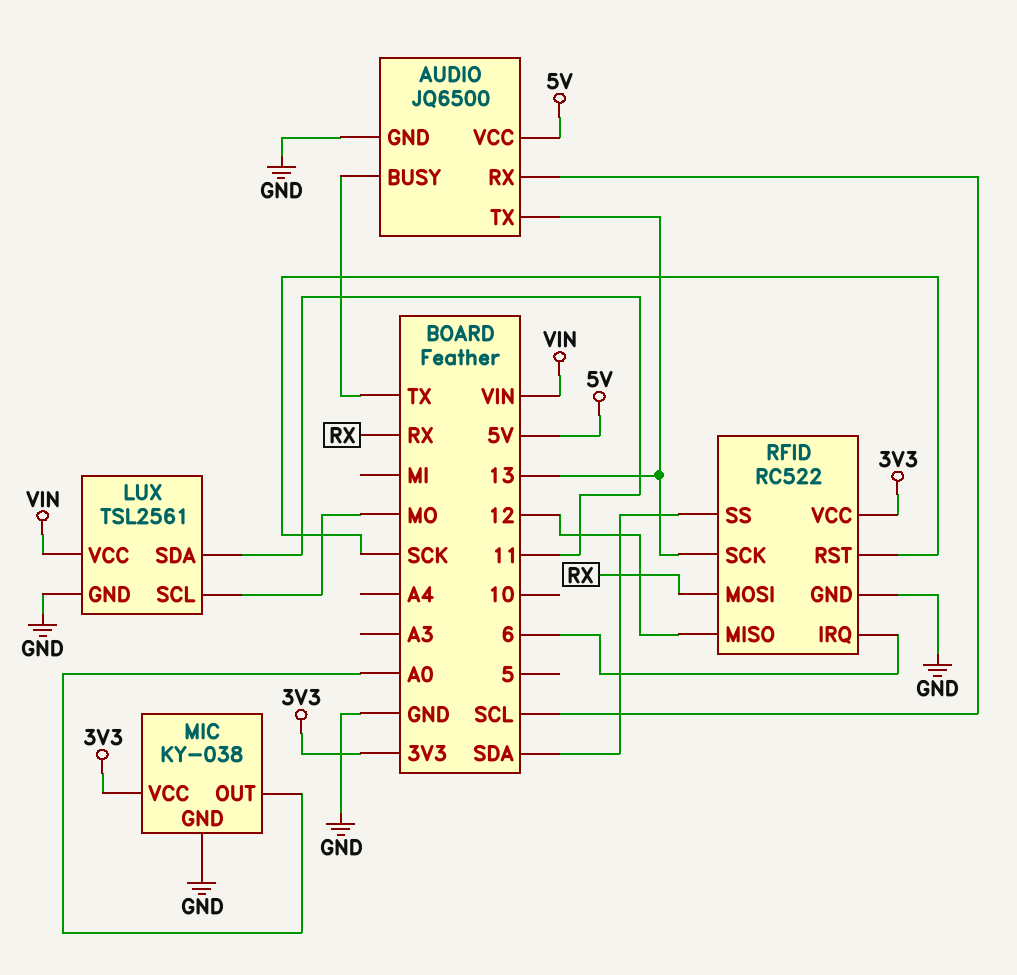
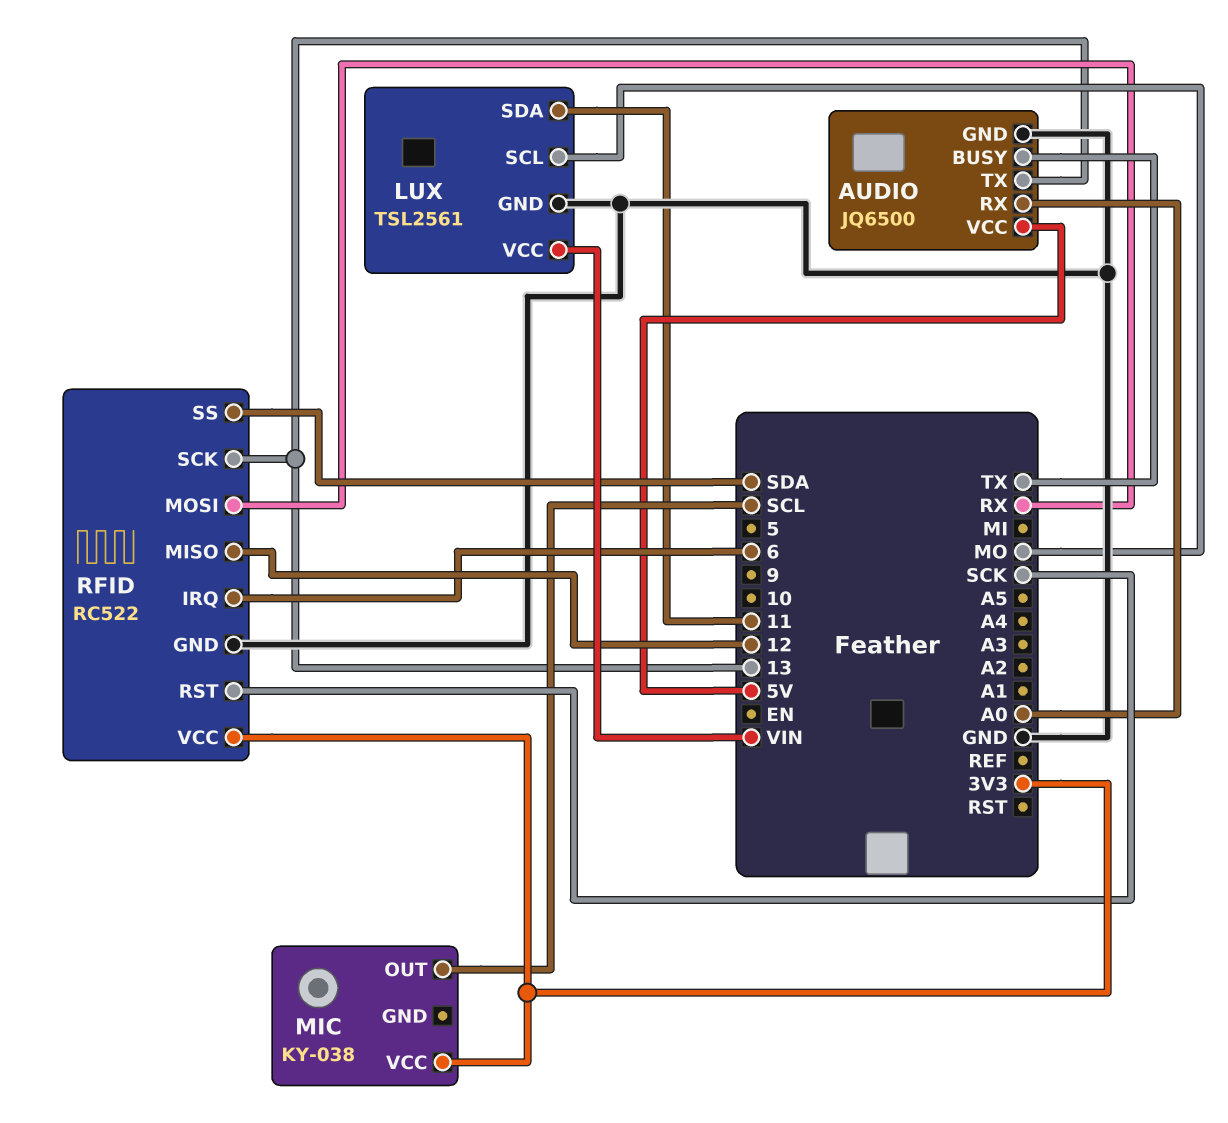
AUDIO pin RX: SCL -> A0
MIC pin GND: GND -> none
MIC pin OUT: A0 -> SCL

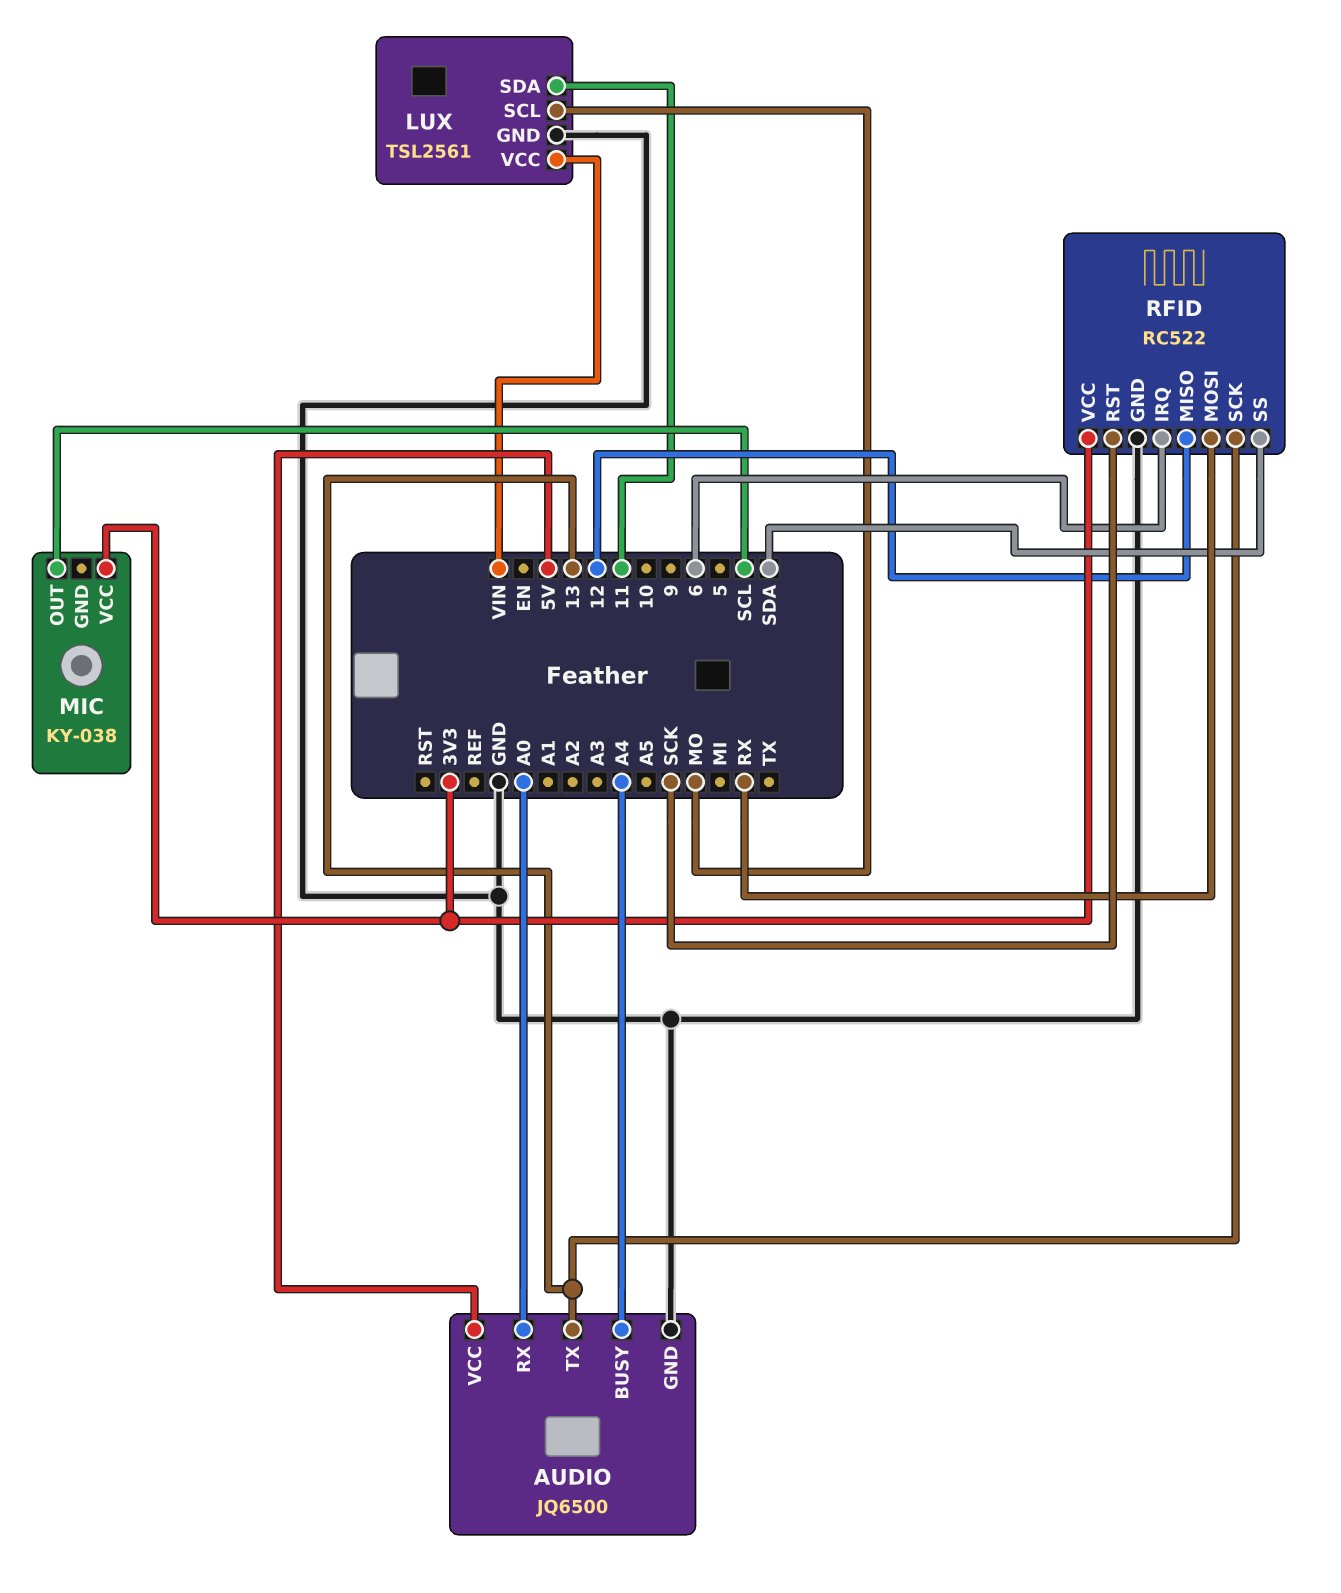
AUDIO pin BUSY: TX -> A4

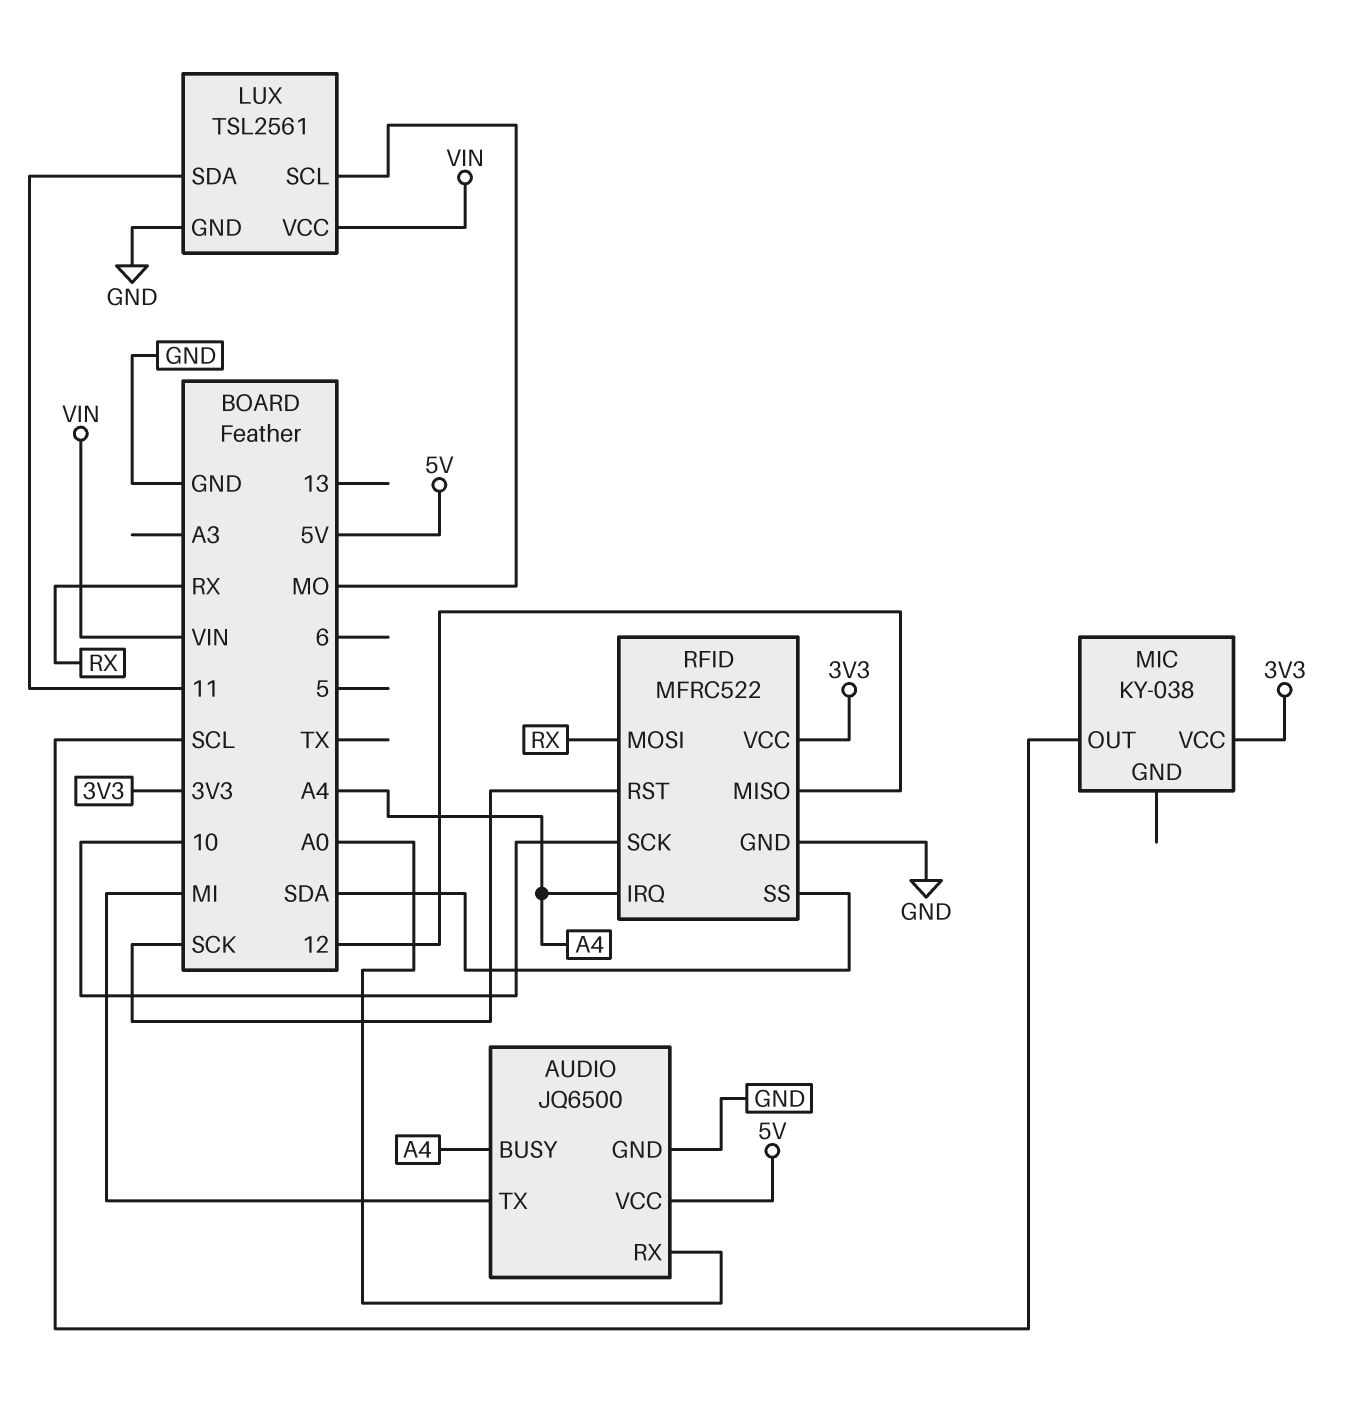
AUDIO pin TX: 13 -> MI
RFID: RC522 -> MFRC522
RFID pin IRQ: 6 -> A4
RFID pin SCK: 13 -> 10

